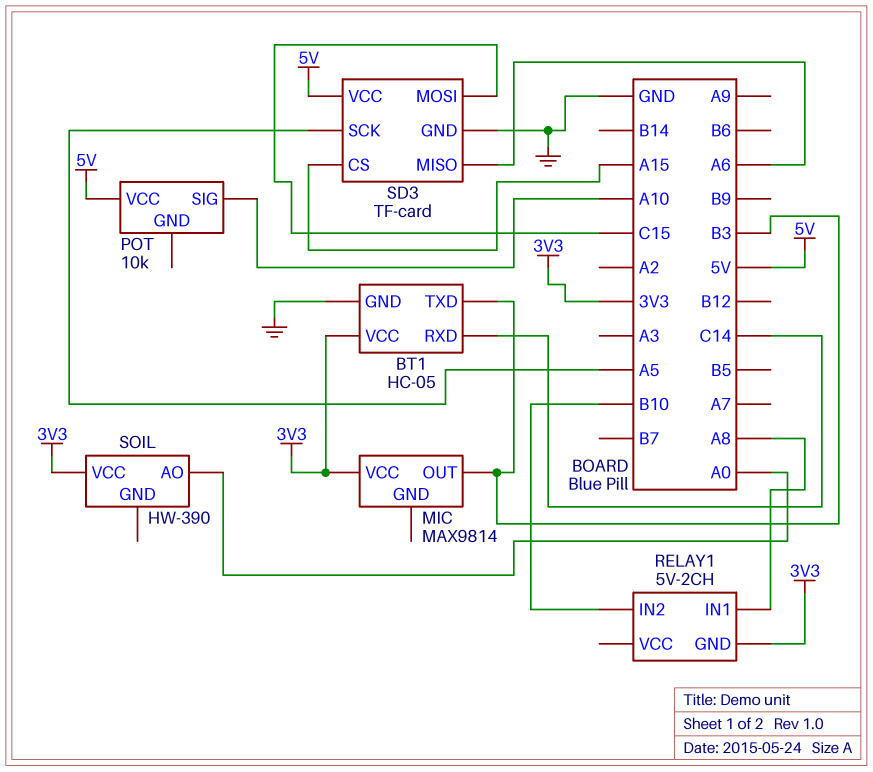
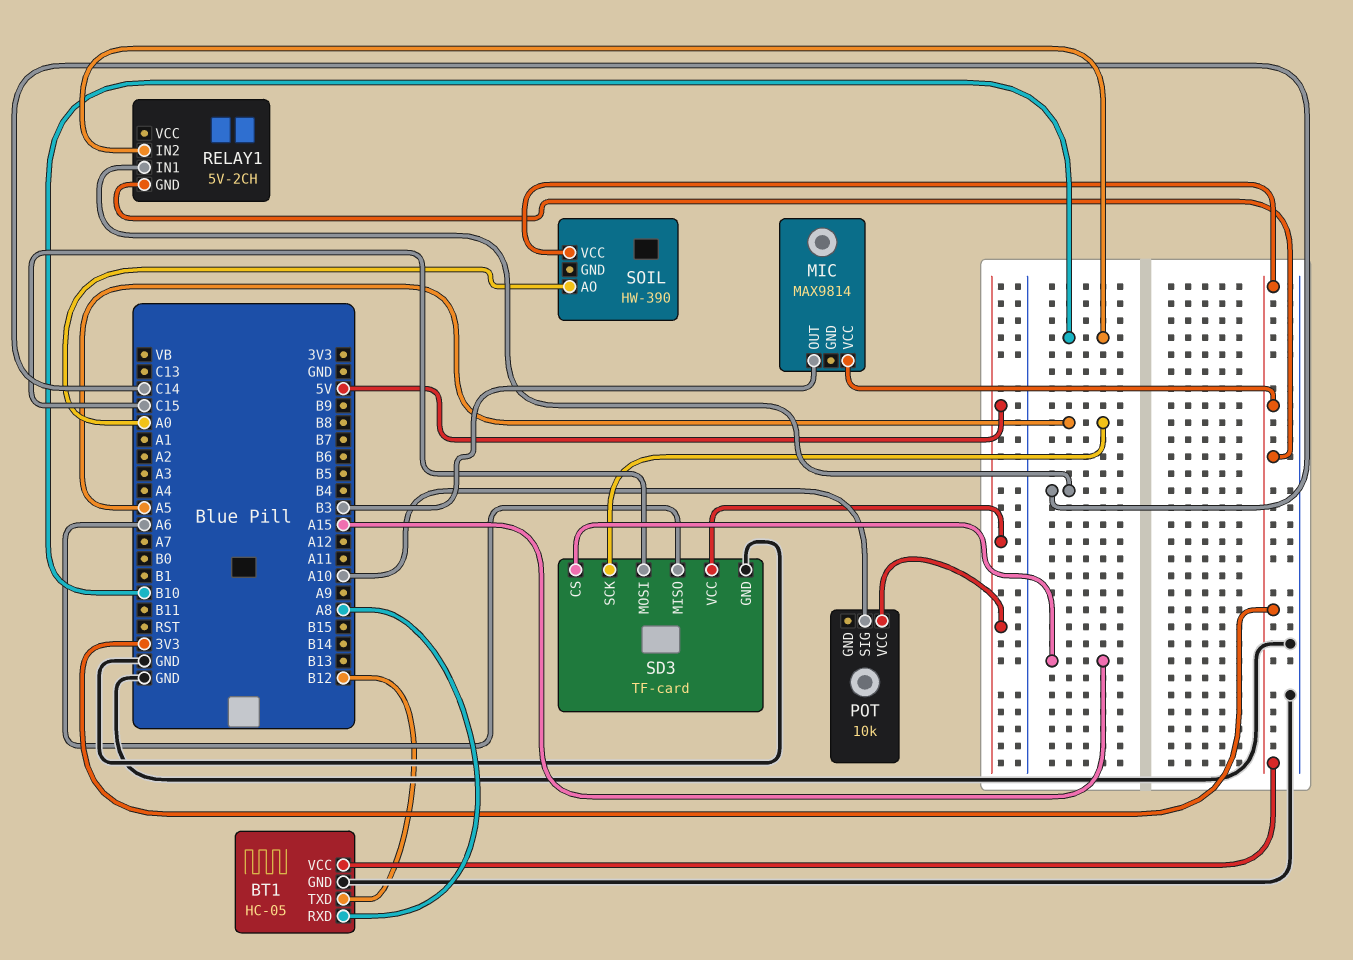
BT1 pin RXD: C14 -> A8
BT1 pin TXD: B3 -> B12
RELAY1 pin IN1: A8 -> C14

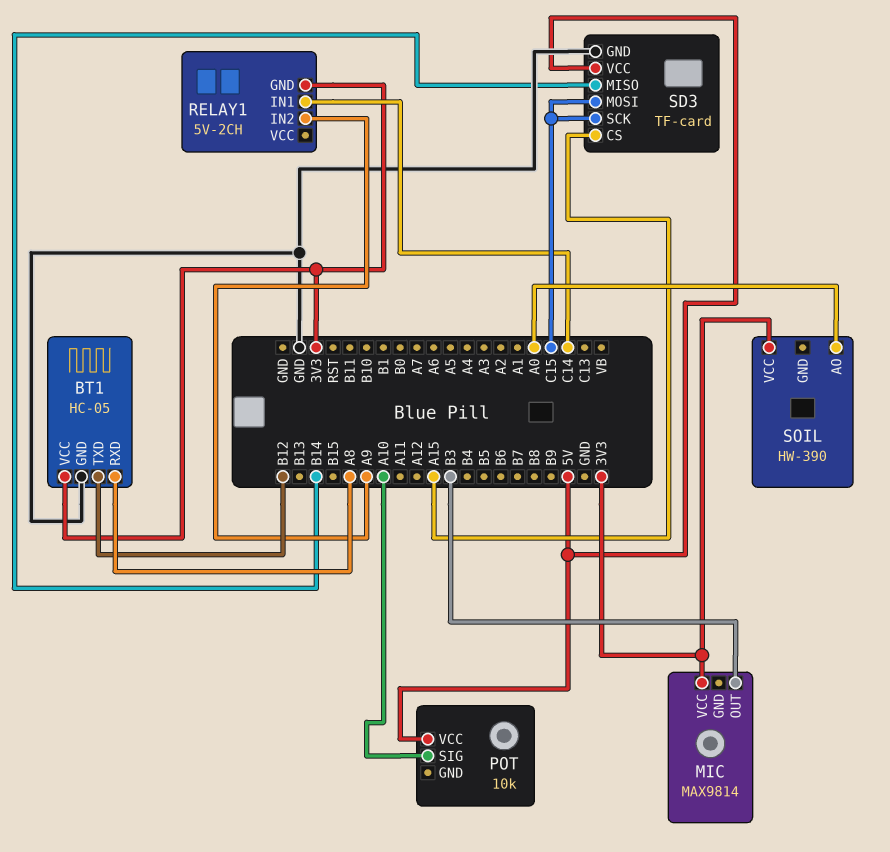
RELAY1 pin IN2: B10 -> A9
SD3 pin MISO: A6 -> B14
SD3 pin SCK: A5 -> C15

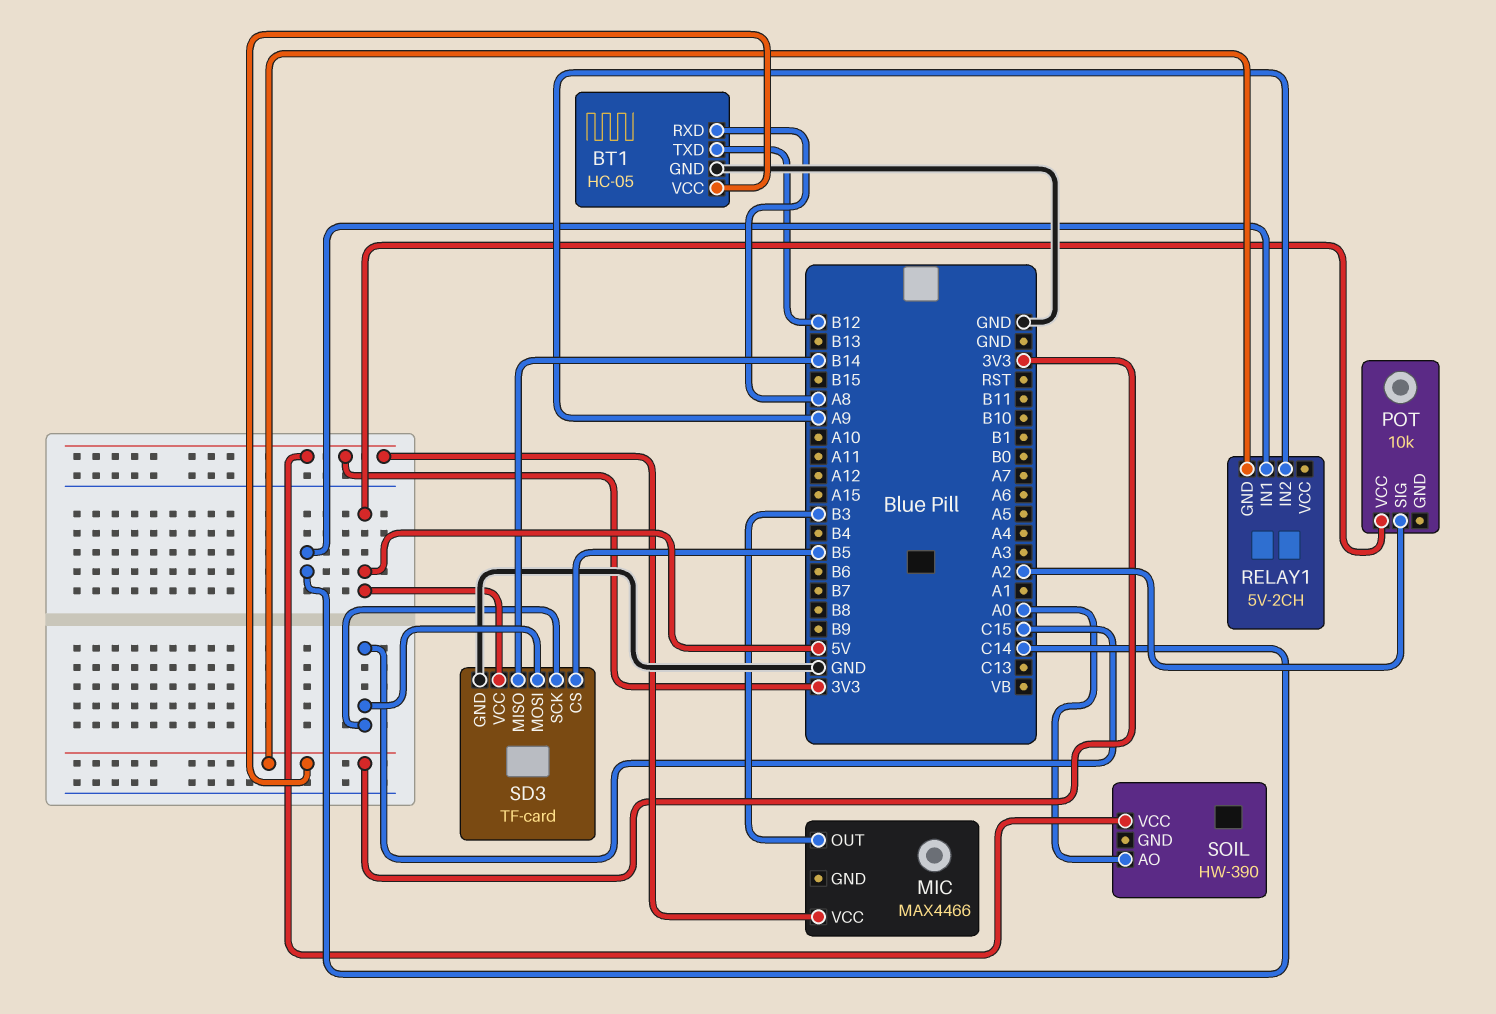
MIC: MAX9814 -> MAX4466
POT pin SIG: A10 -> A2
SD3 pin CS: A15 -> B5

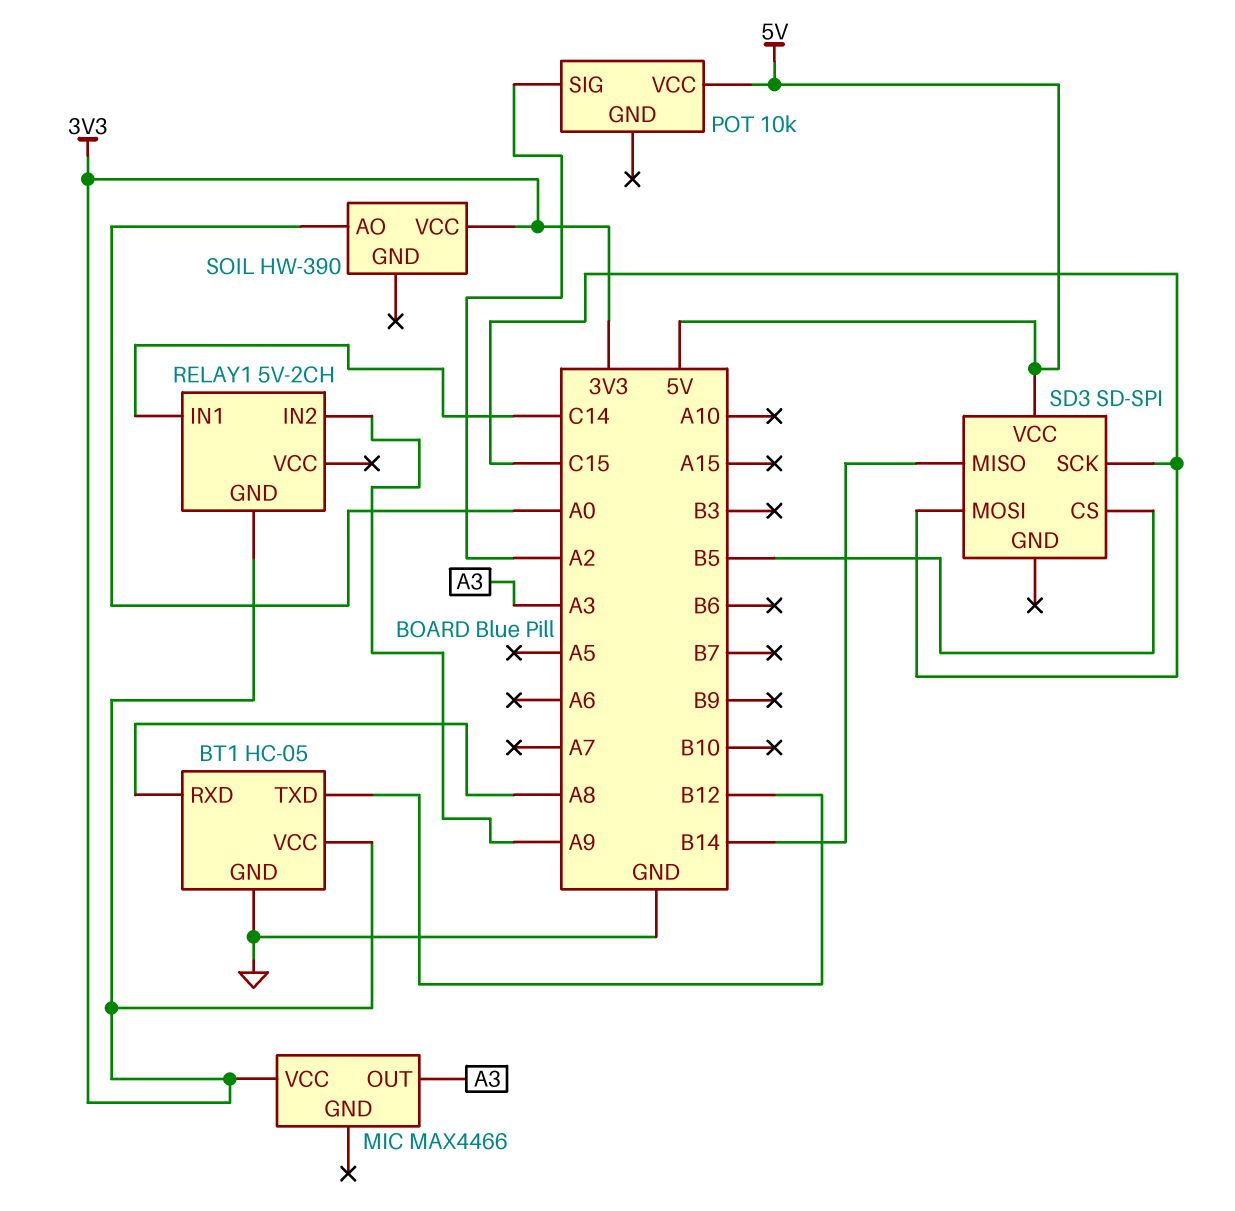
MIC pin OUT: B3 -> A3
SD3: TF-card -> SD-SPI
SD3 pin GND: GND -> none

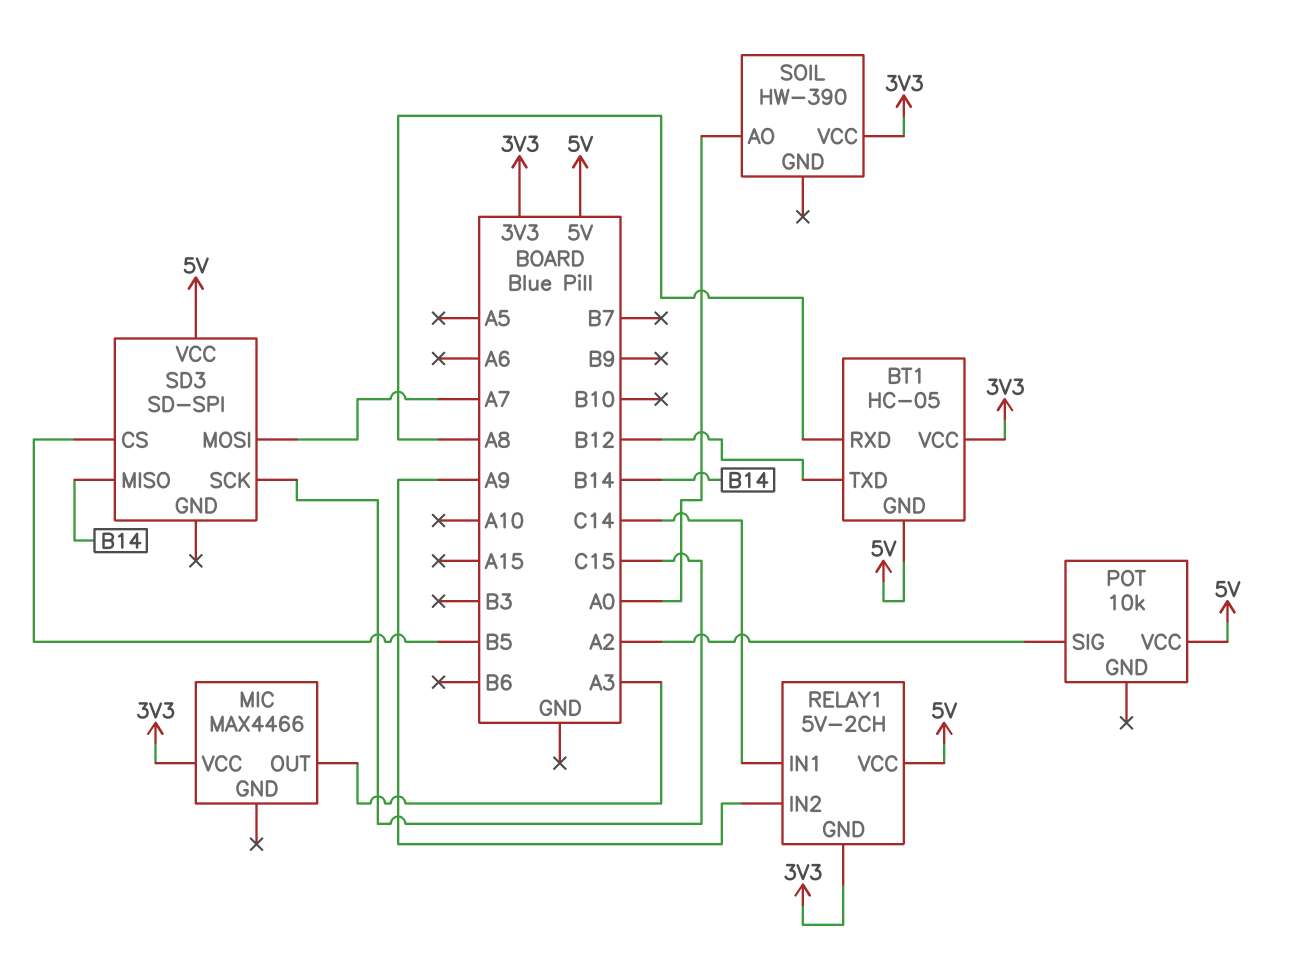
BT1 pin GND: GND -> 5V
RELAY1 pin VCC: none -> 5V
SD3 pin MOSI: C15 -> A7

